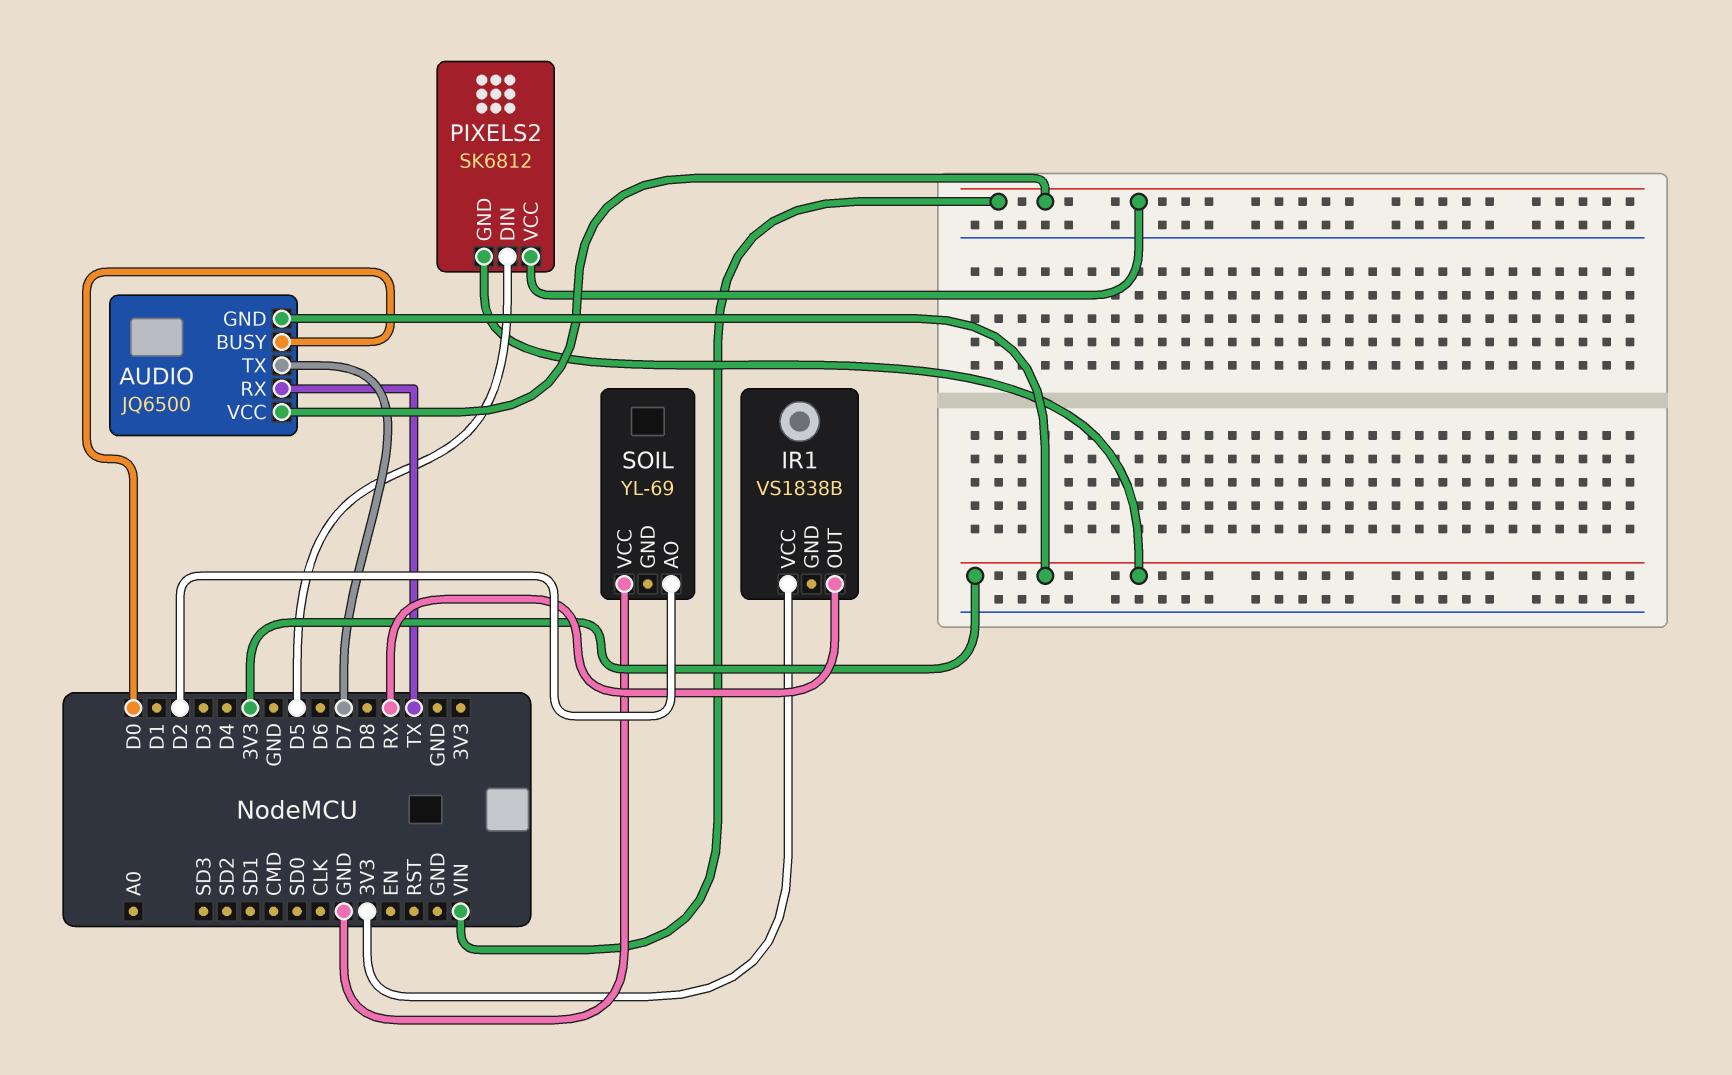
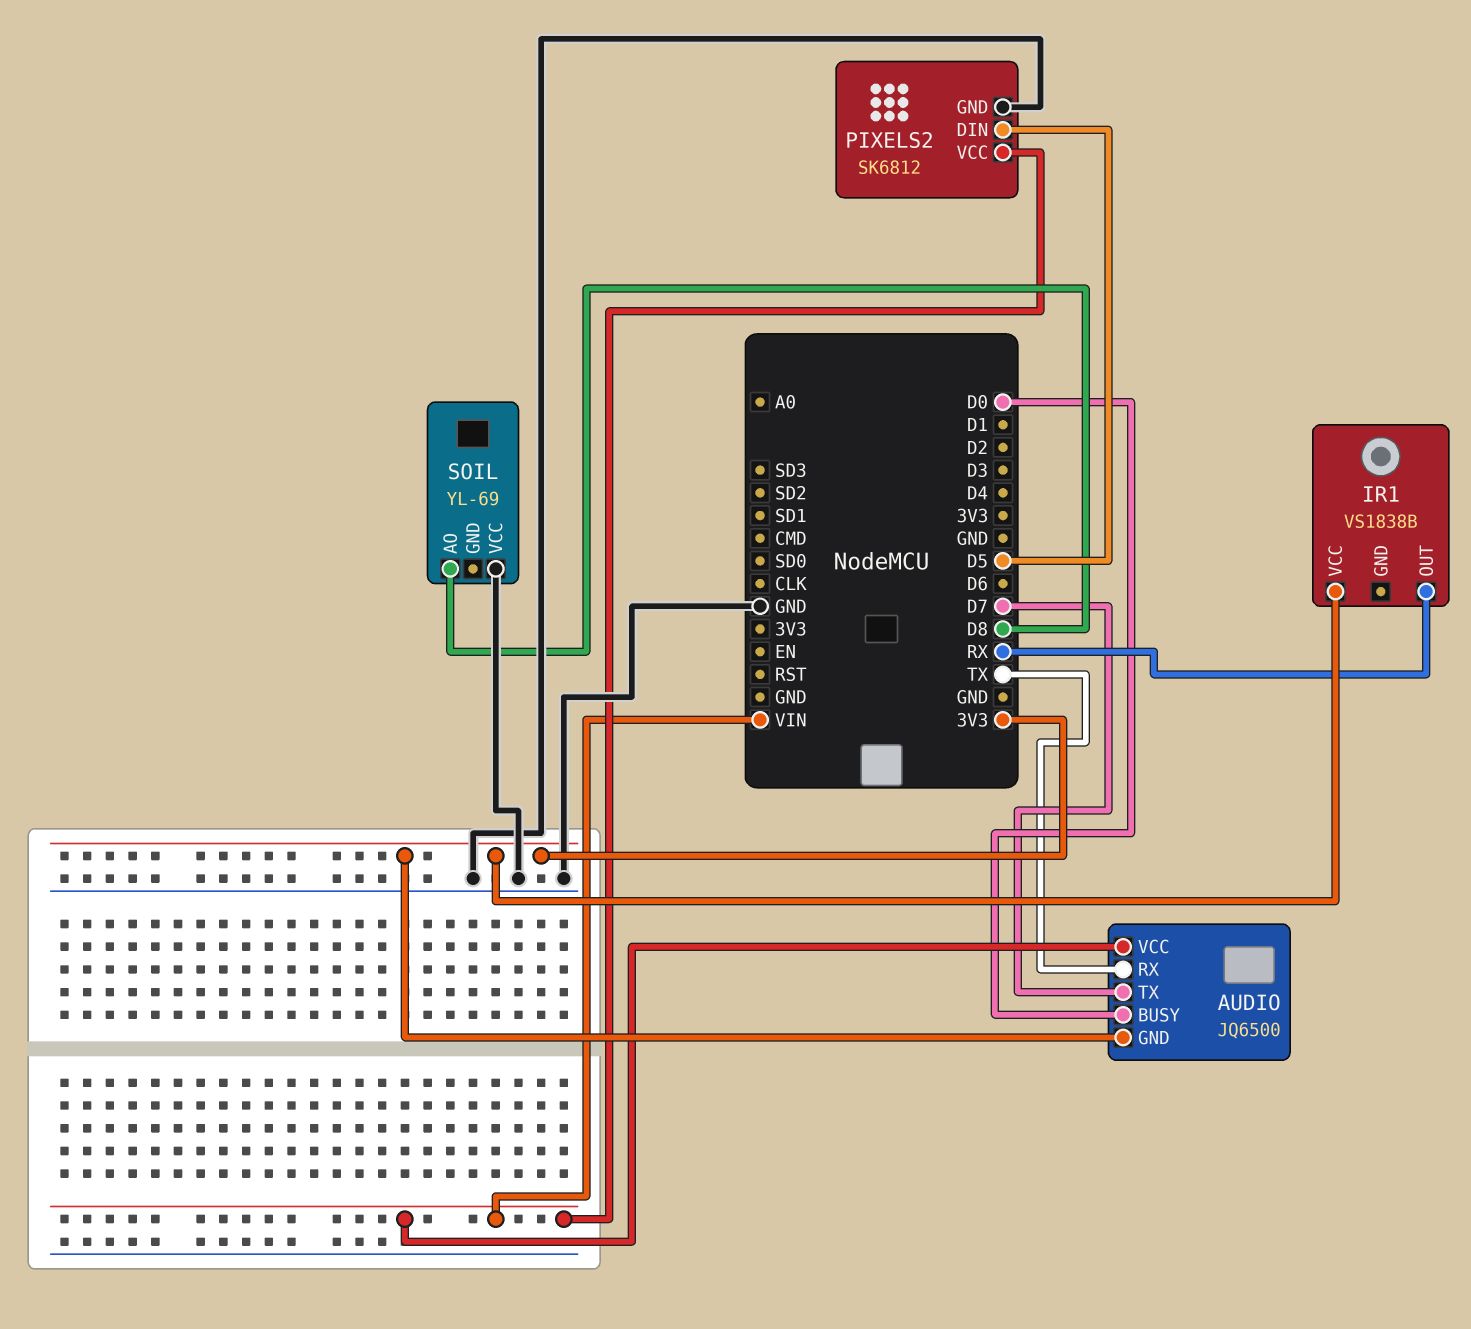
PIXELS2 pin GND: 3V3 -> GND
SOIL pin AO: D2 -> D8

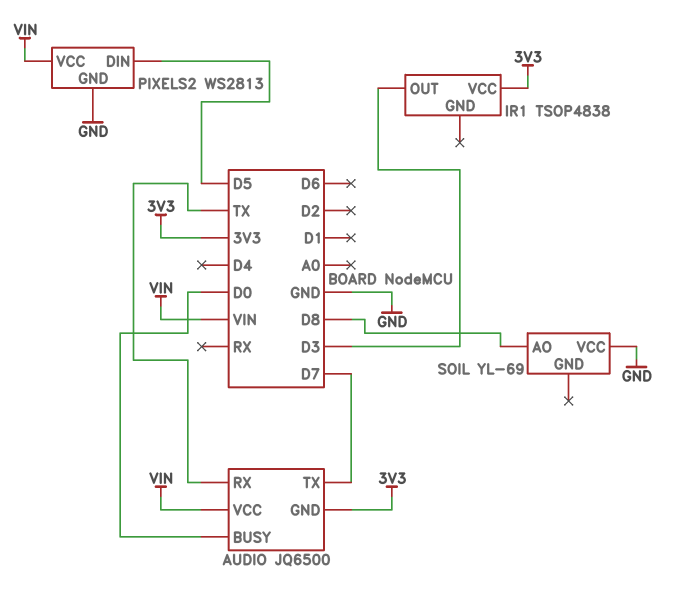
IR1: VS1838B -> TSOP4838
IR1 pin OUT: RX -> D3
PIXELS2: SK6812 -> WS2813

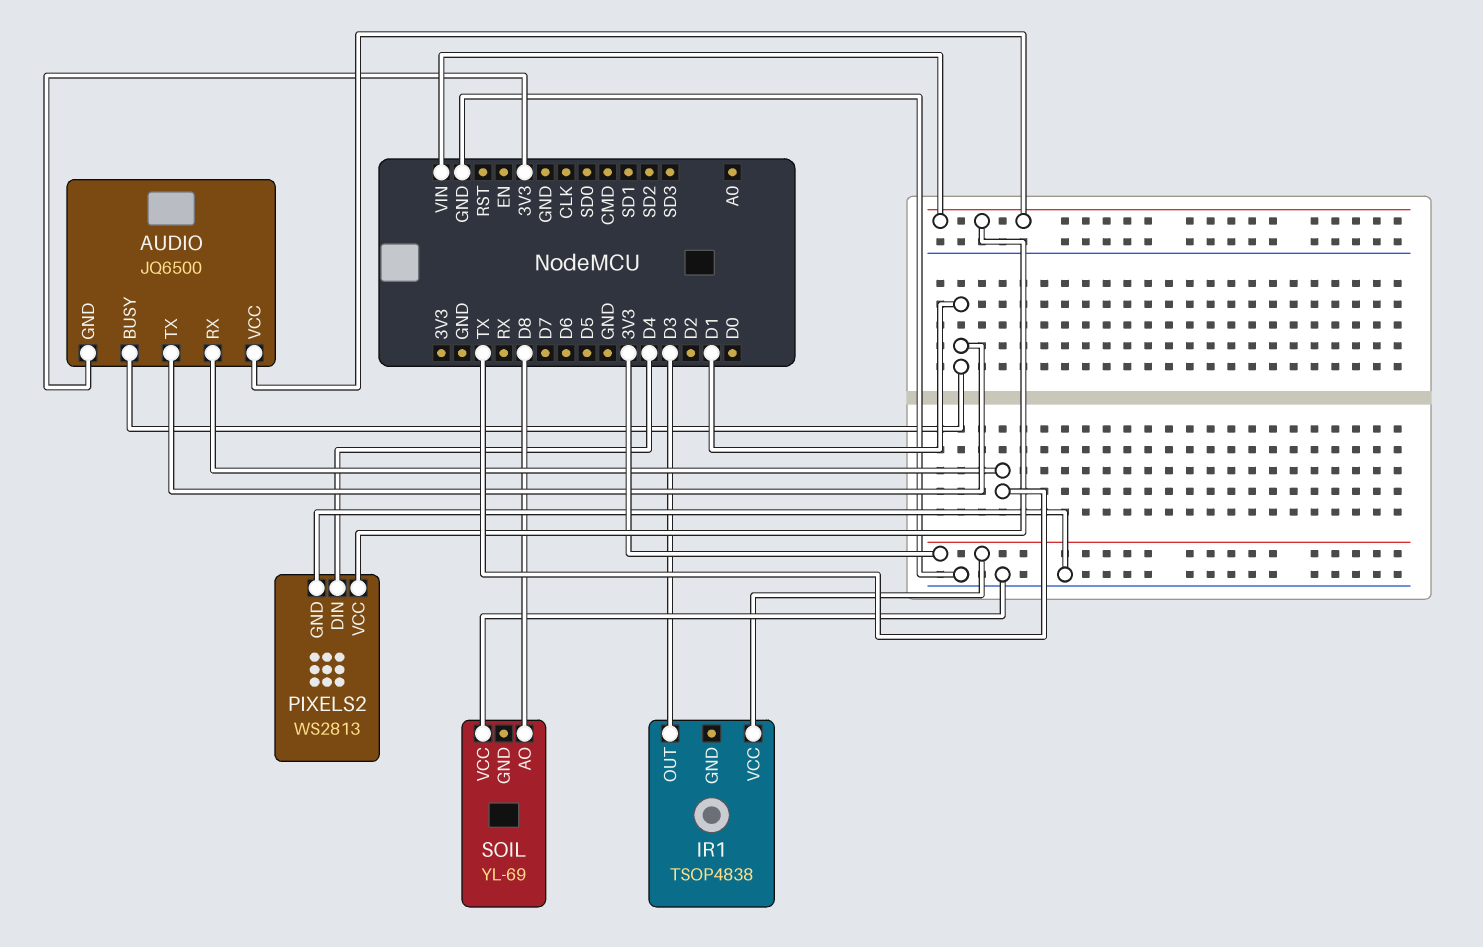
AUDIO pin BUSY: D0 -> D1
AUDIO pin TX: D7 -> D1
PIXELS2 pin DIN: D5 -> D4

